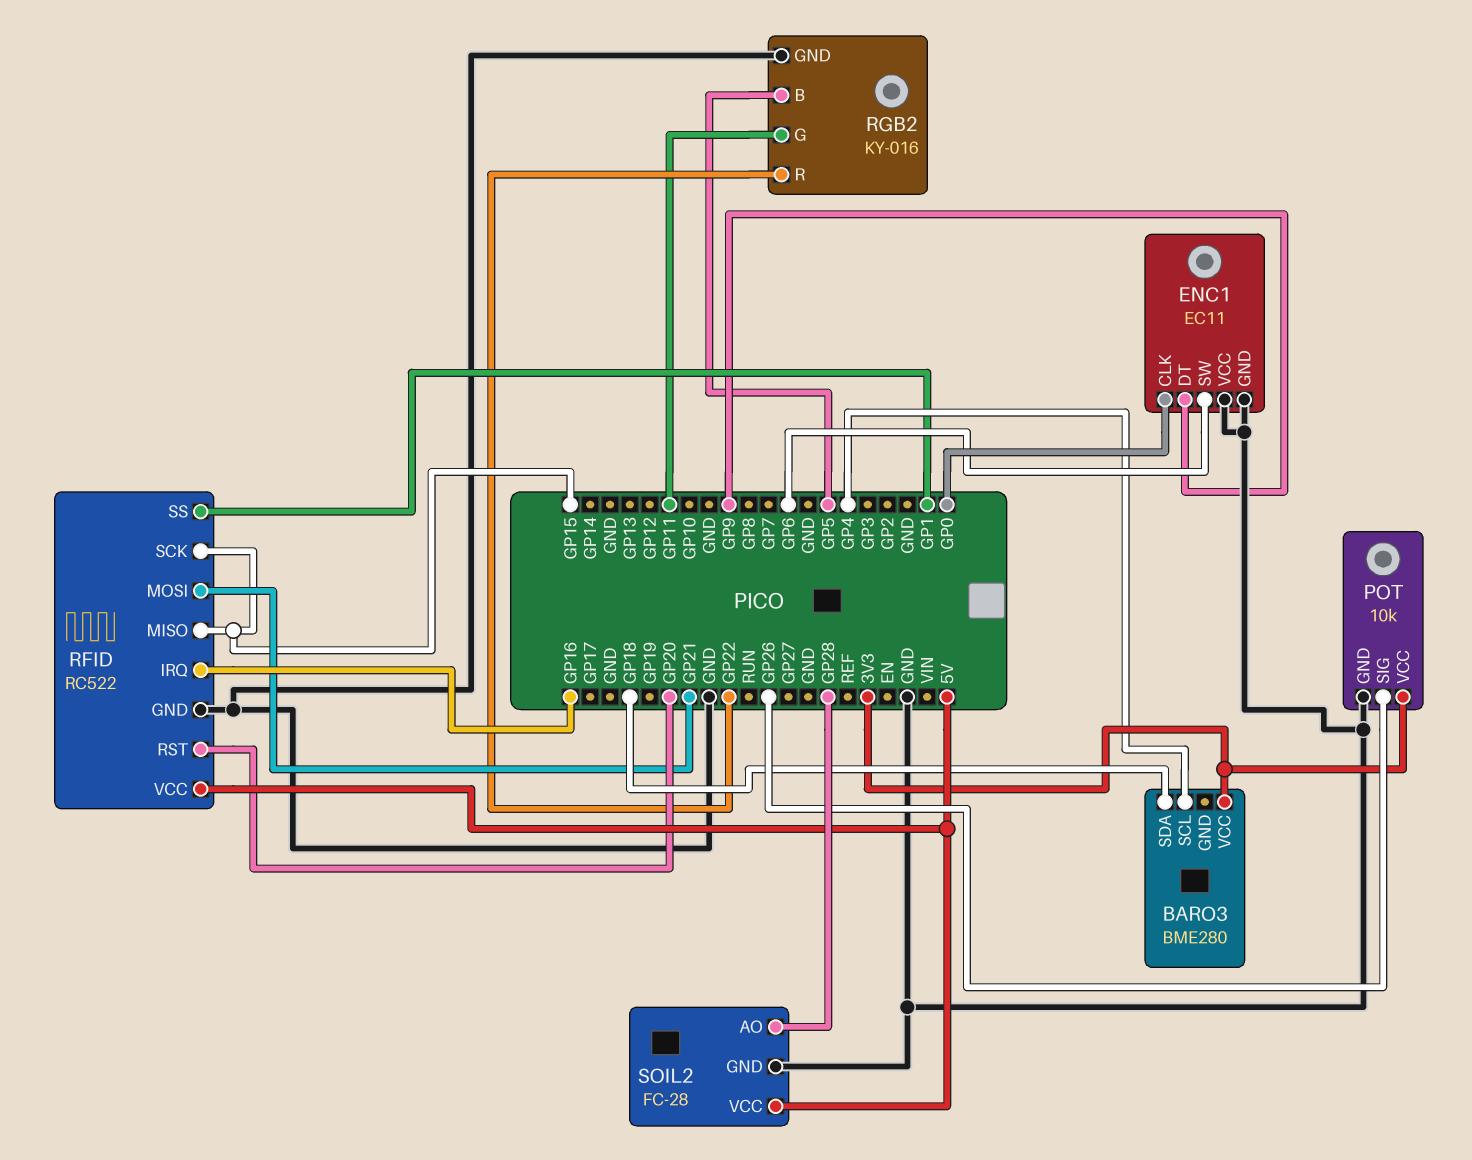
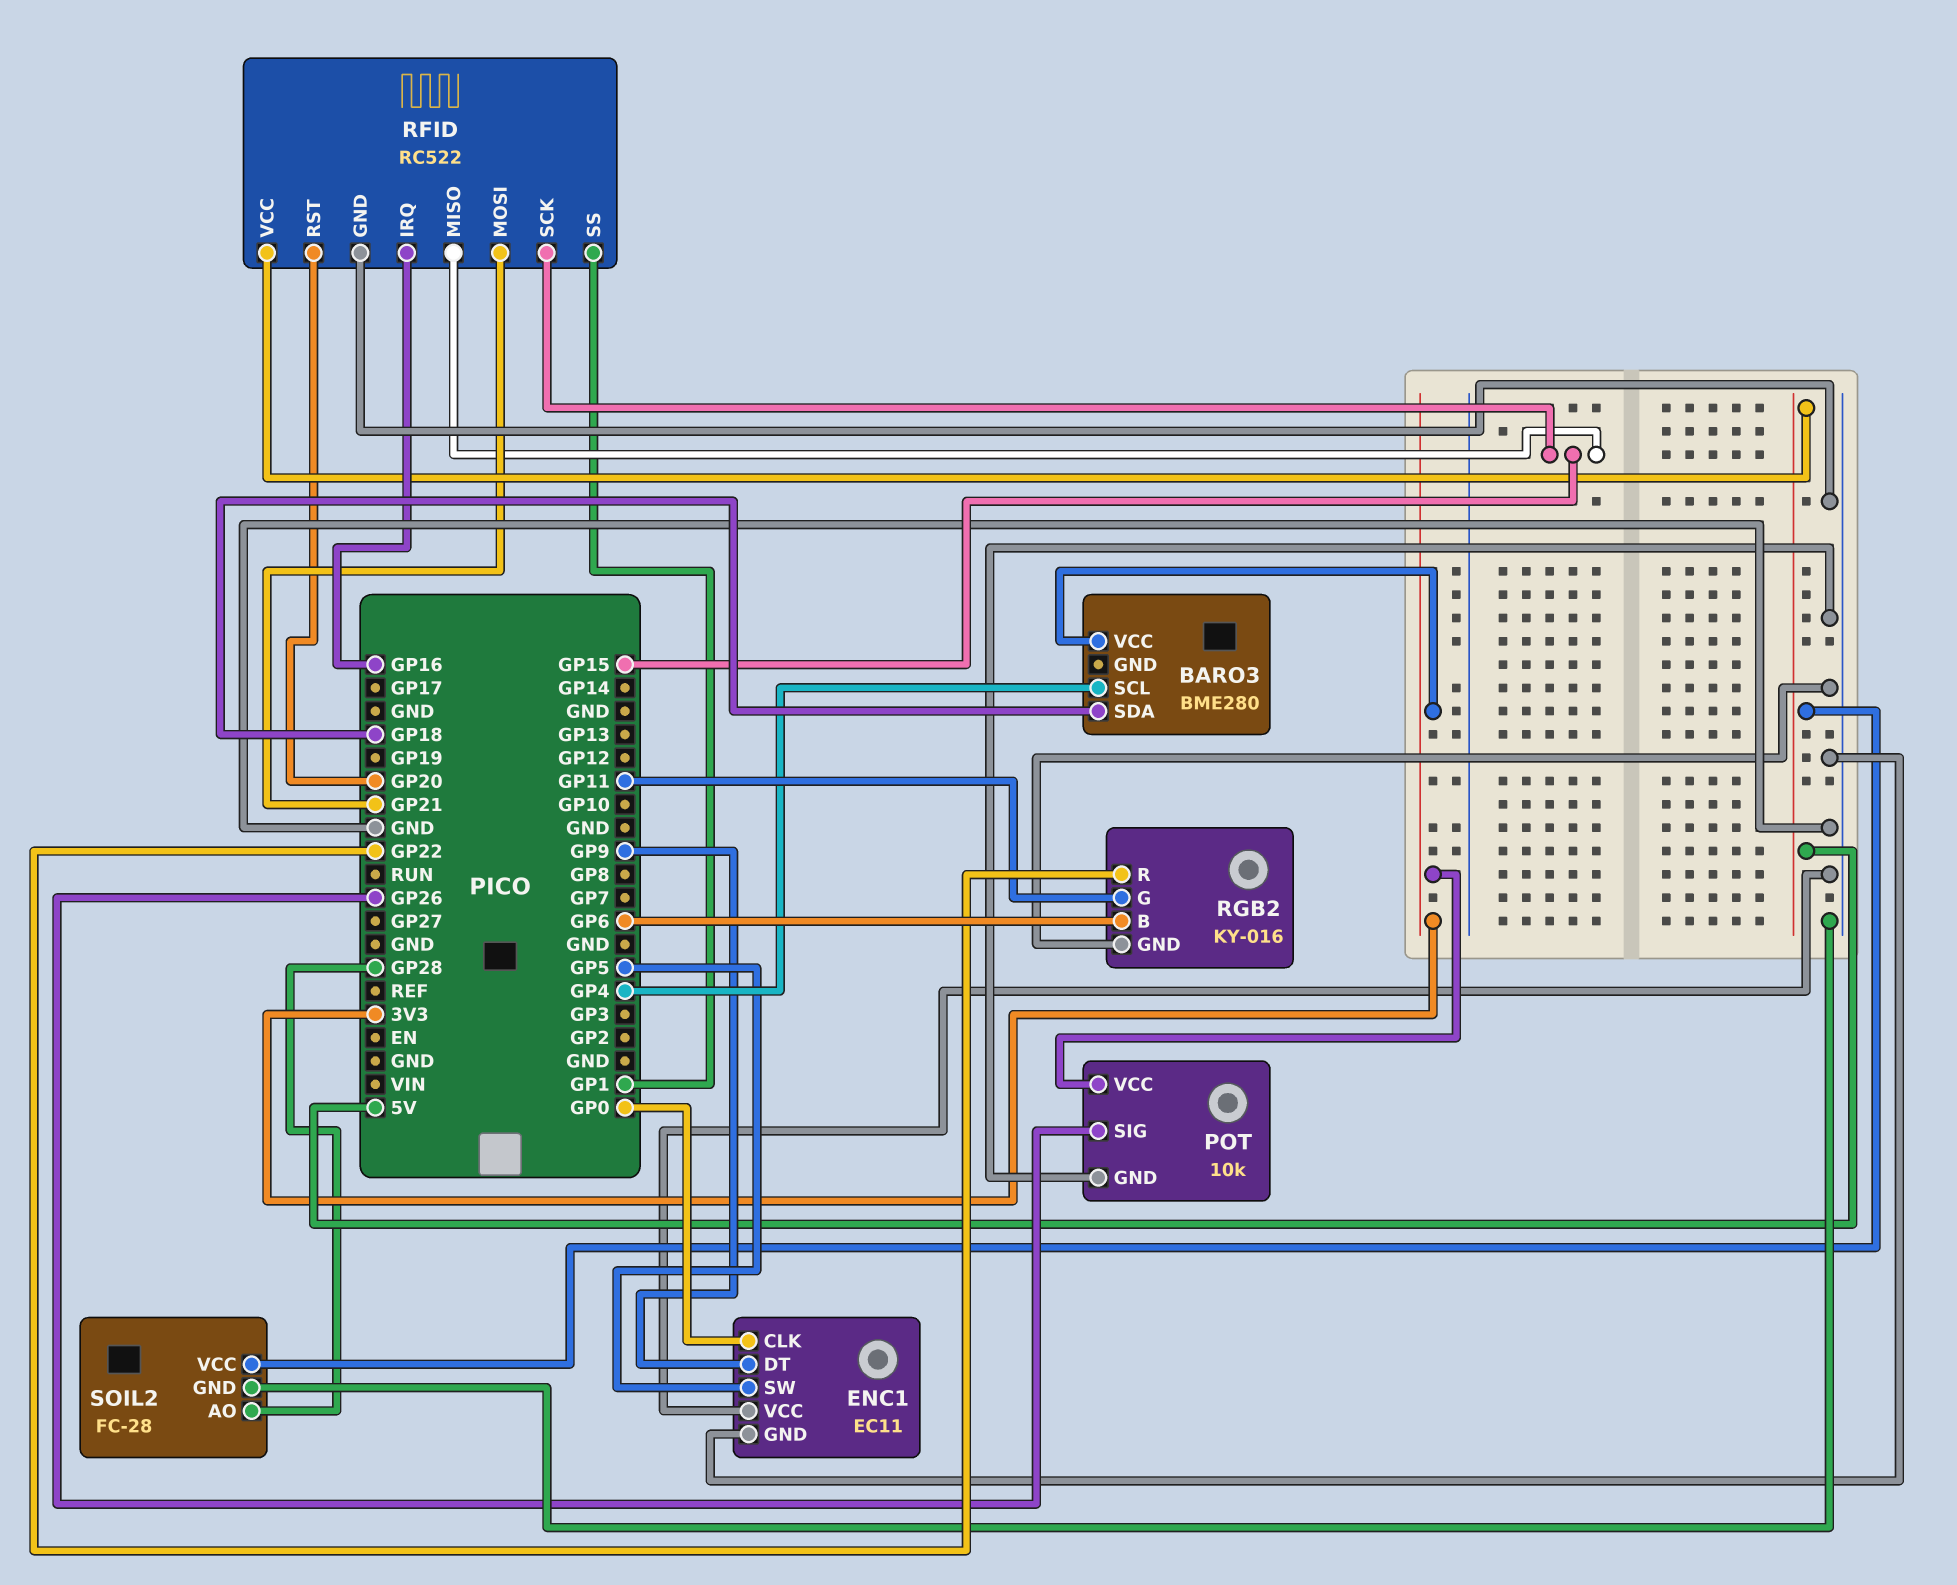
ENC1 pin SW: GP6 -> GP5
RGB2 pin B: GP5 -> GP6

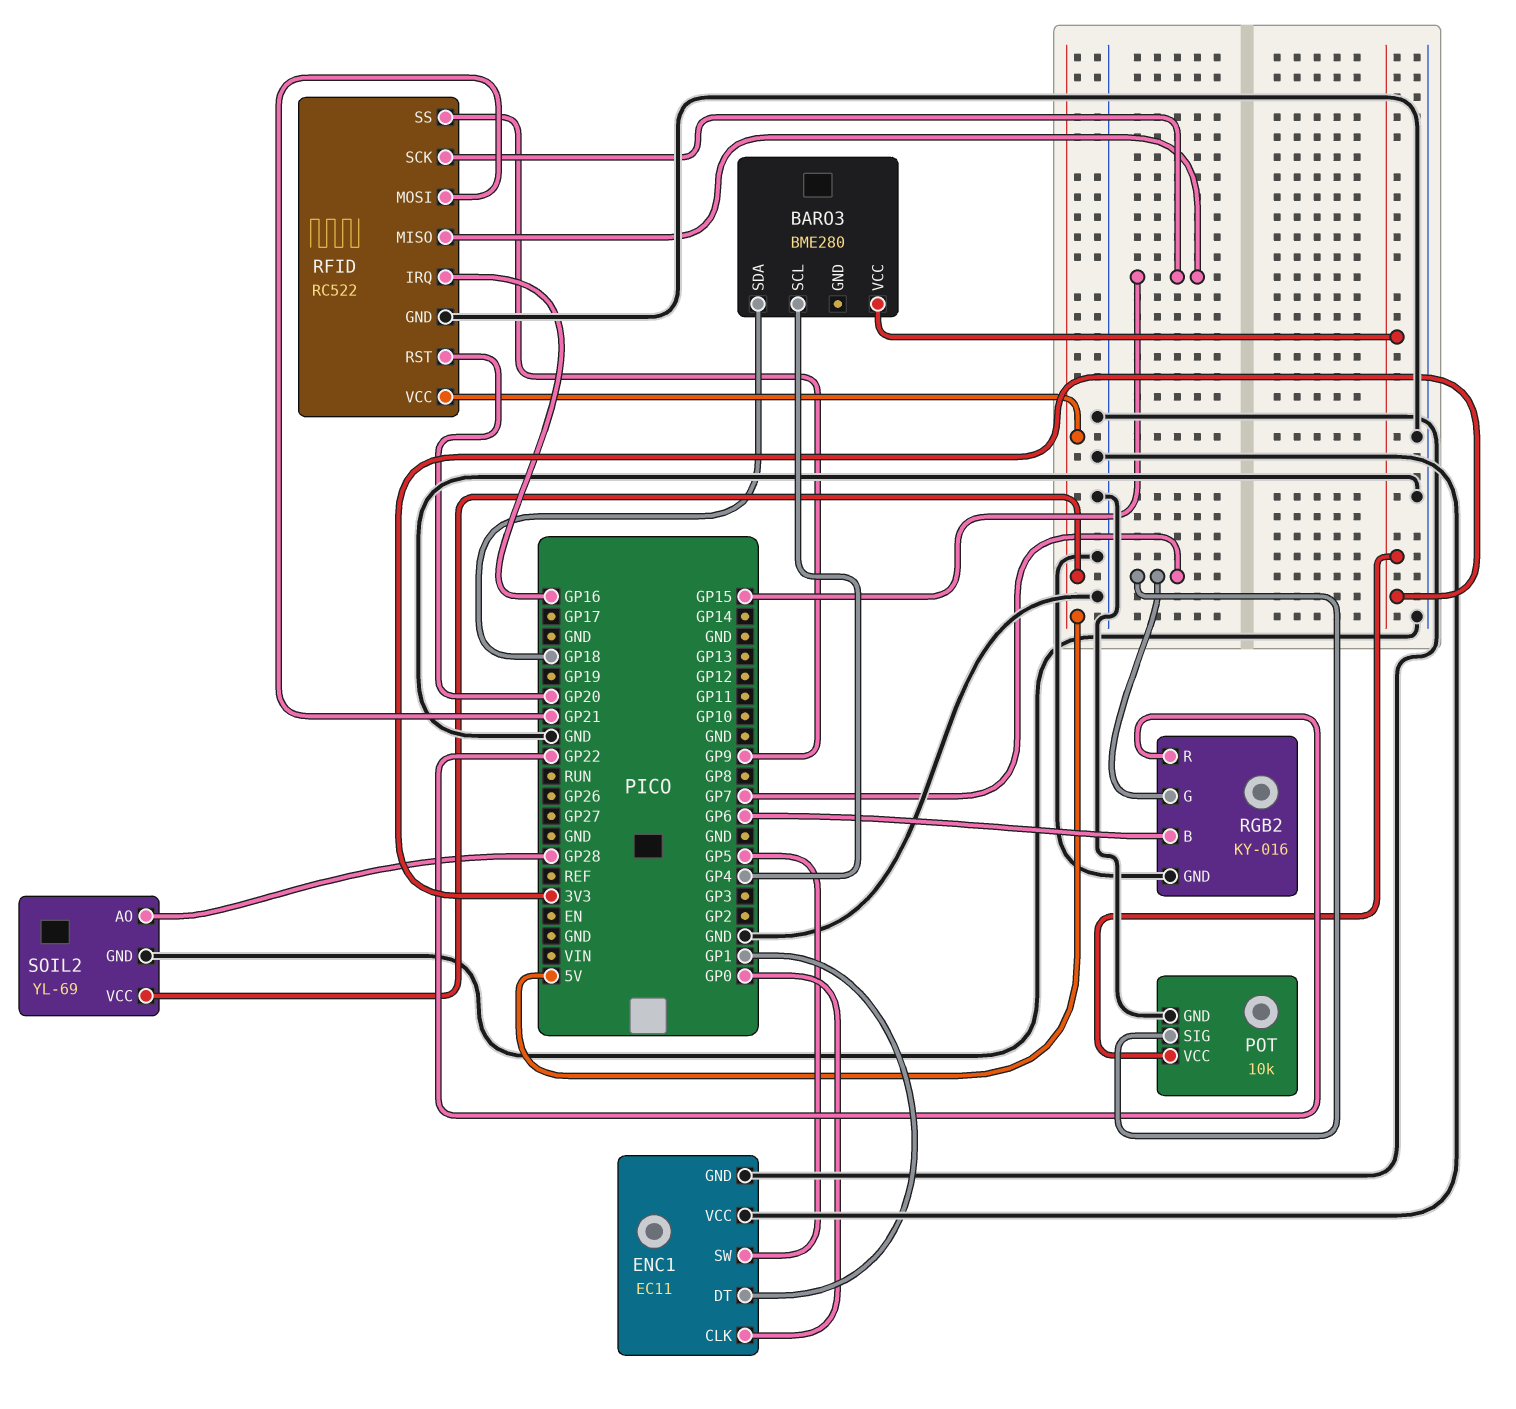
ENC1 pin DT: GP9 -> GP1
POT pin SIG: GP26 -> GP7
RFID pin SS: GP1 -> GP9
RGB2 pin G: GP11 -> GP7
SOIL2: FC-28 -> YL-69

